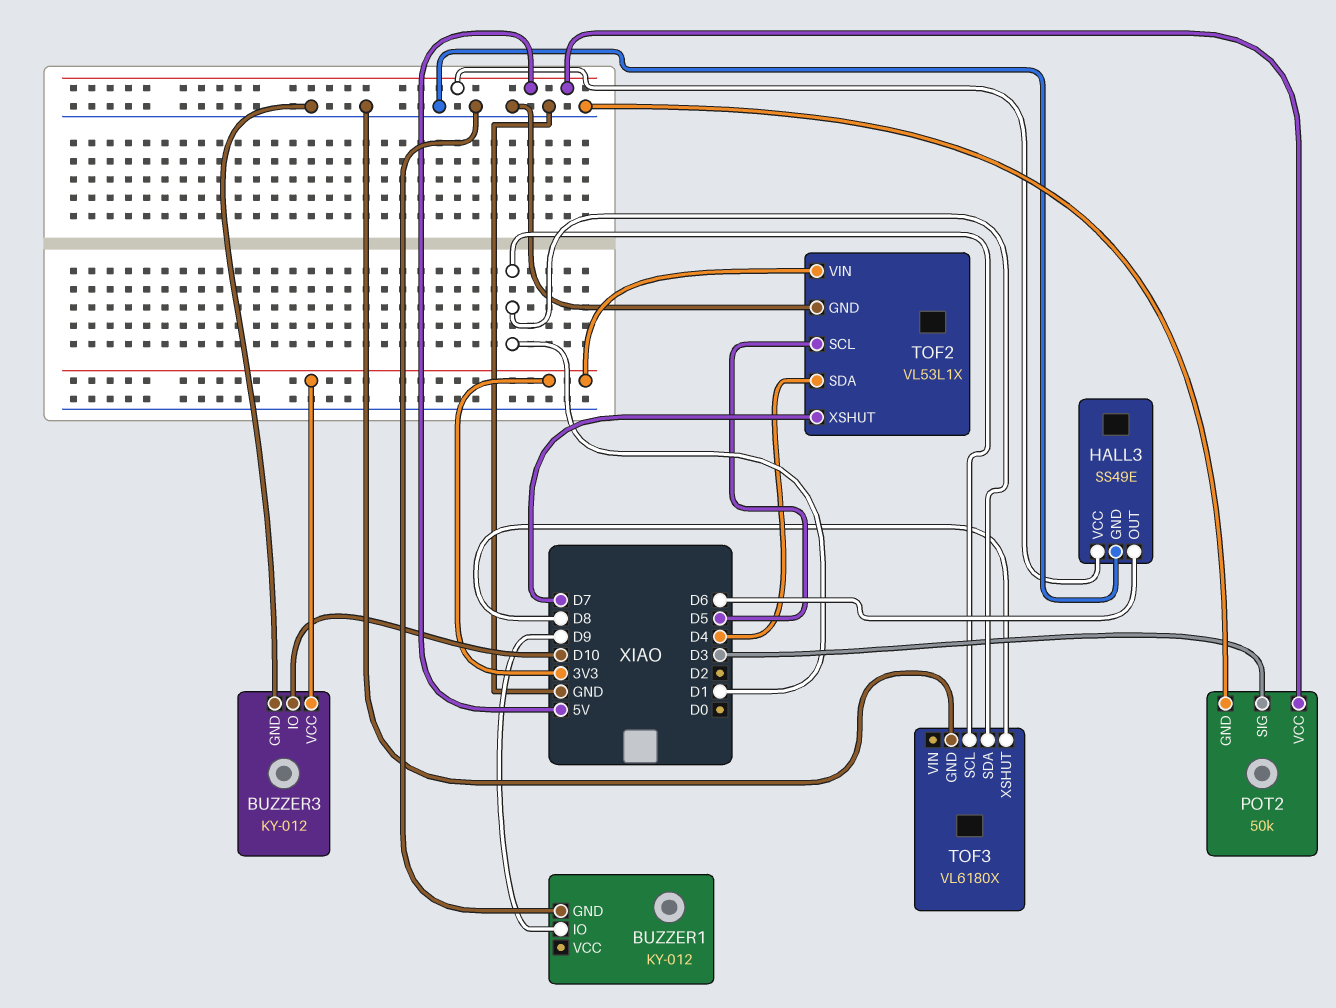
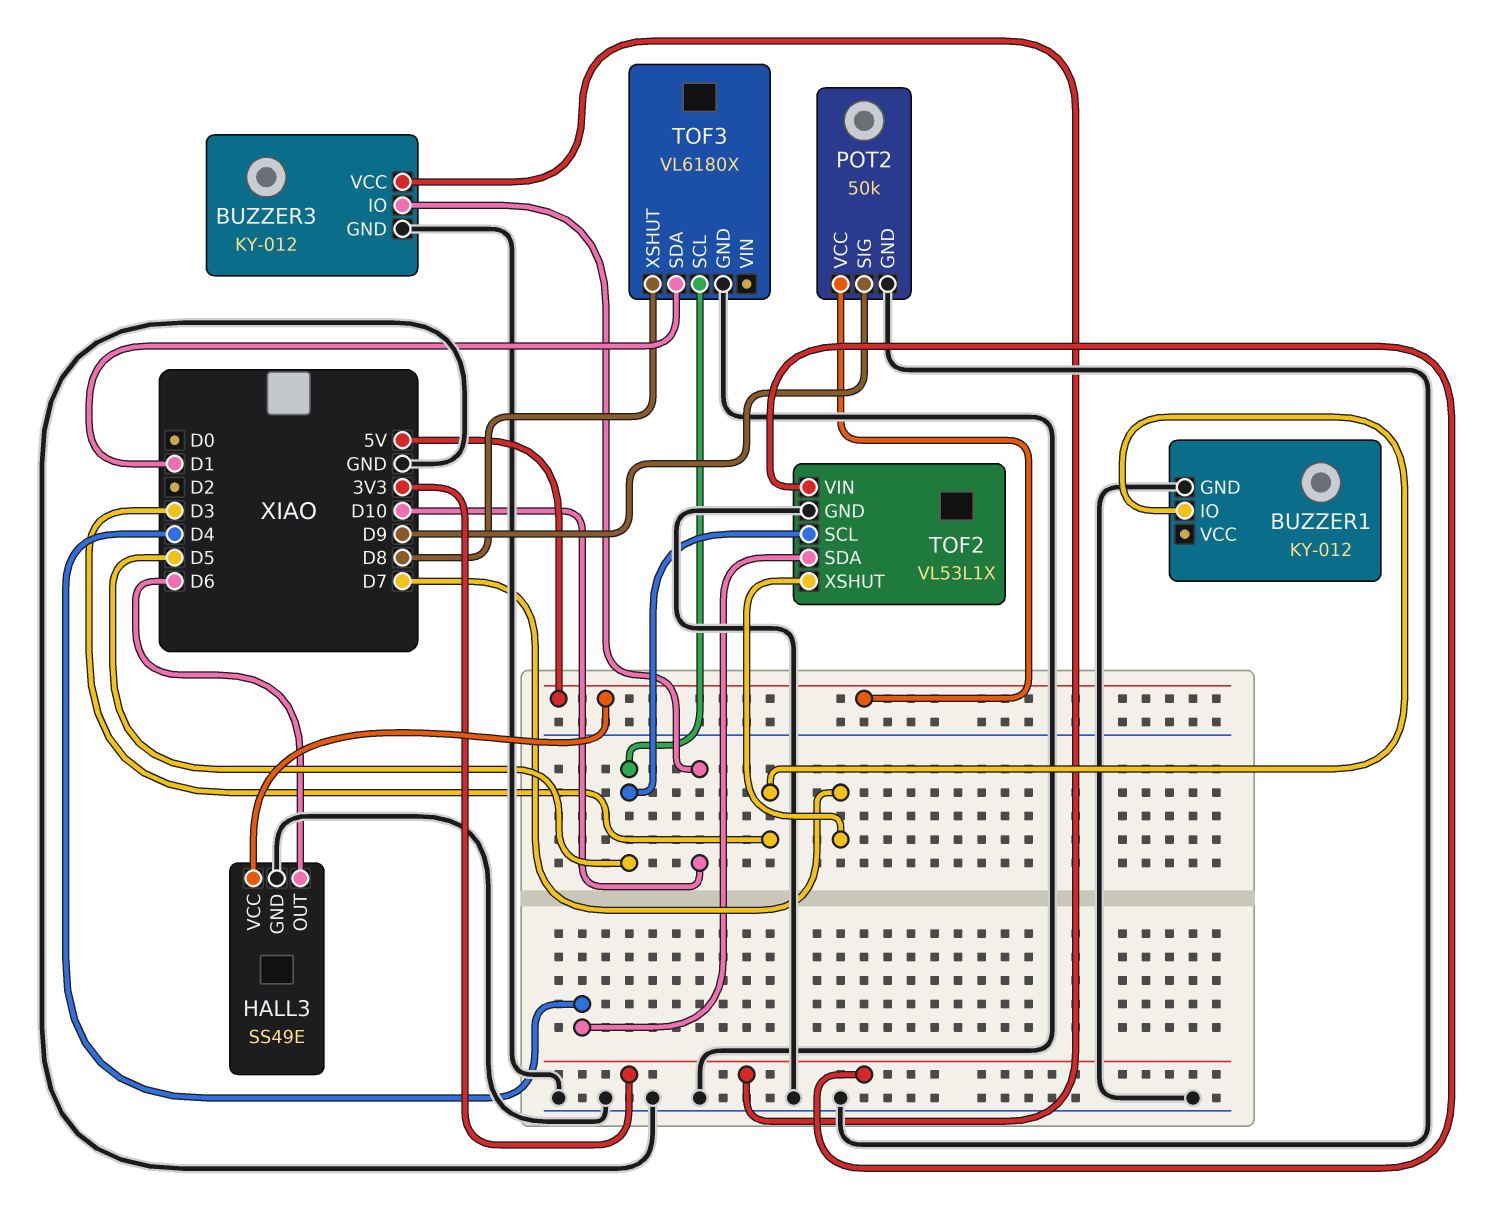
BUZZER1 pin IO: D9 -> D3
POT2 pin SIG: D3 -> D9
TOF3 pin SCL: D1 -> D5

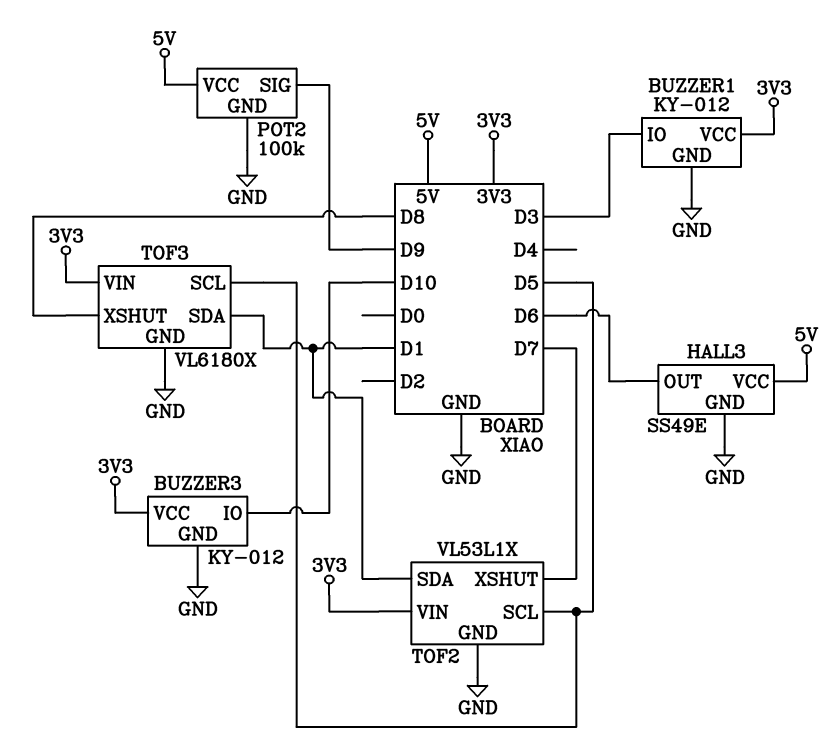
BUZZER1 pin VCC: none -> 3V3
POT2: 50k -> 100k
TOF2 pin SDA: D4 -> D1
TOF3 pin VIN: none -> 3V3

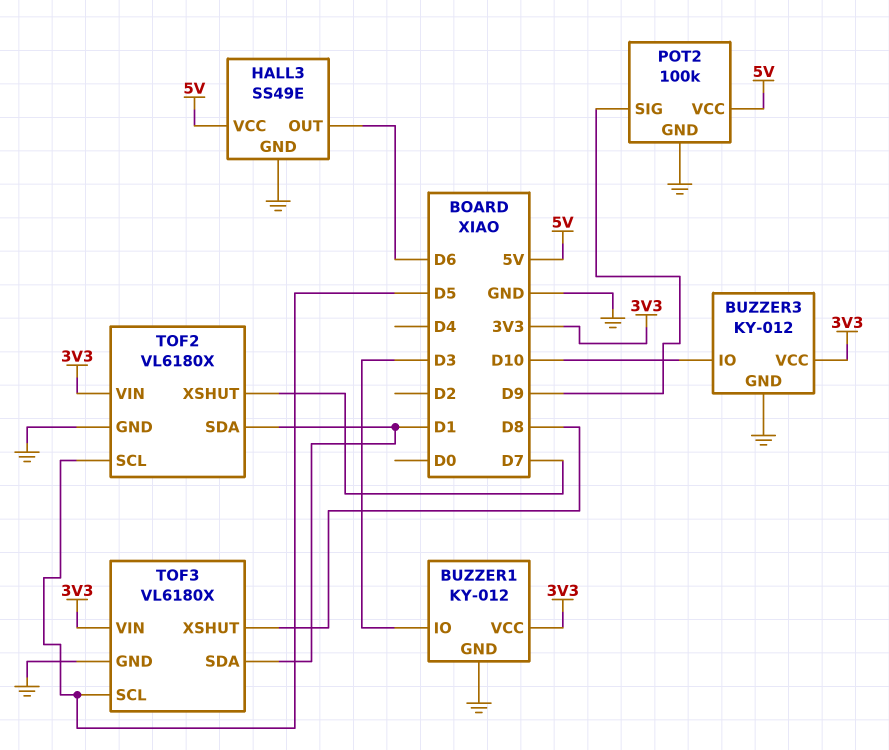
TOF2: VL53L1X -> VL6180X

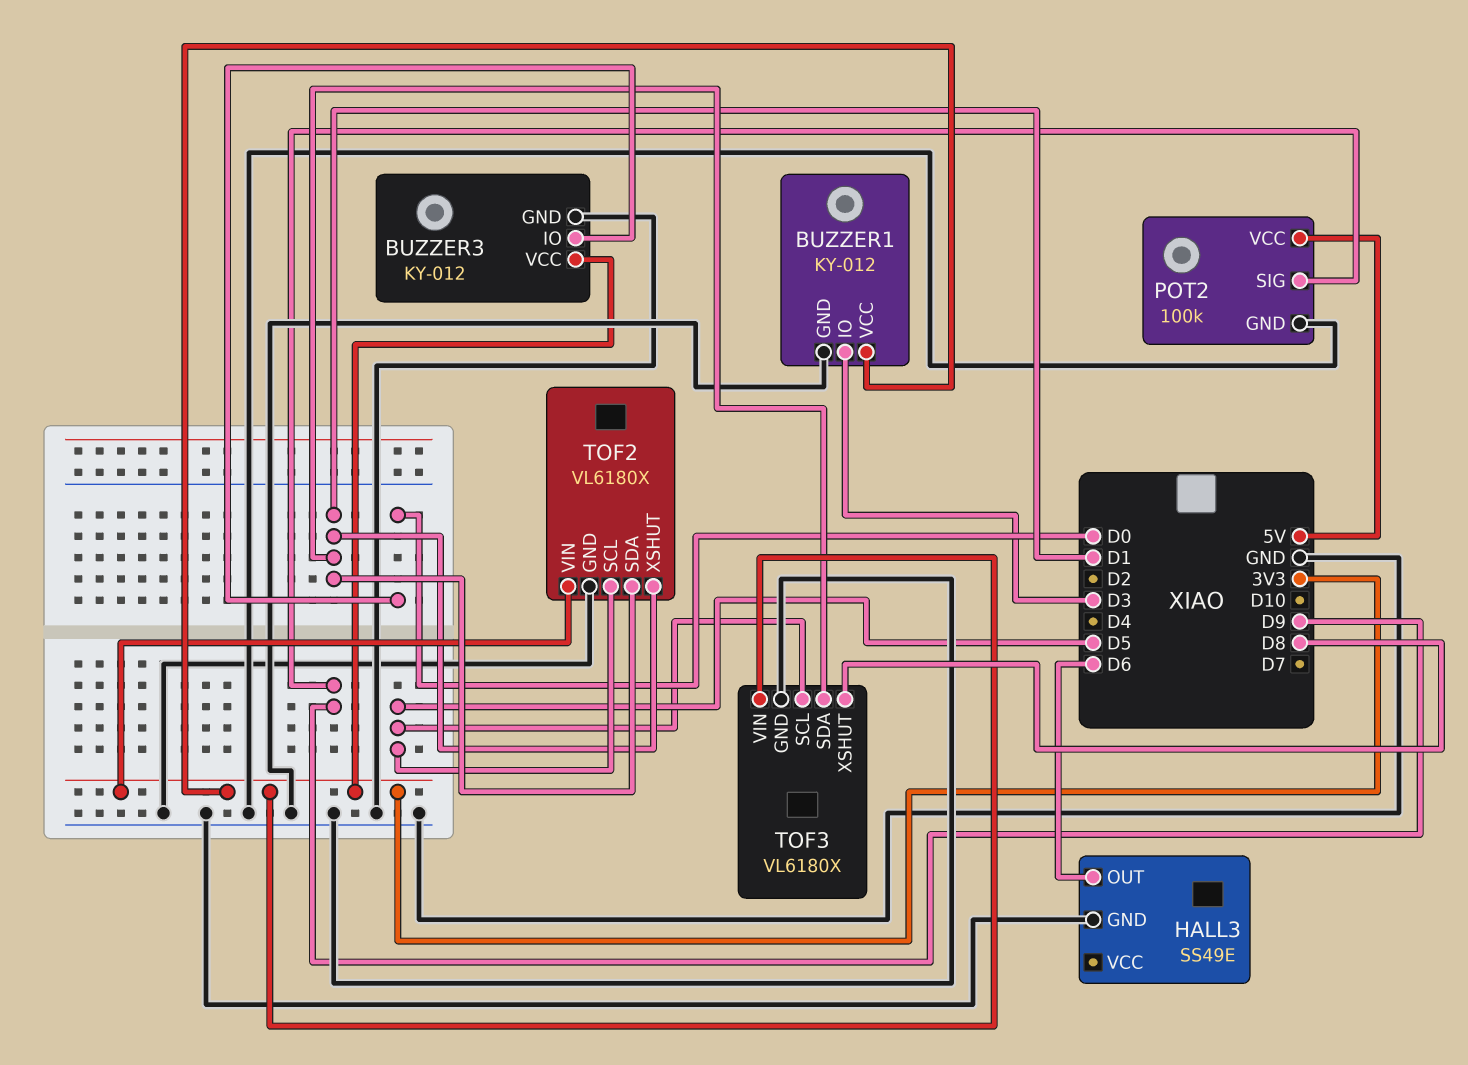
BUZZER3 pin IO: D10 -> D0
HALL3 pin VCC: 5V -> none
TOF2 pin XSHUT: D7 -> D1

